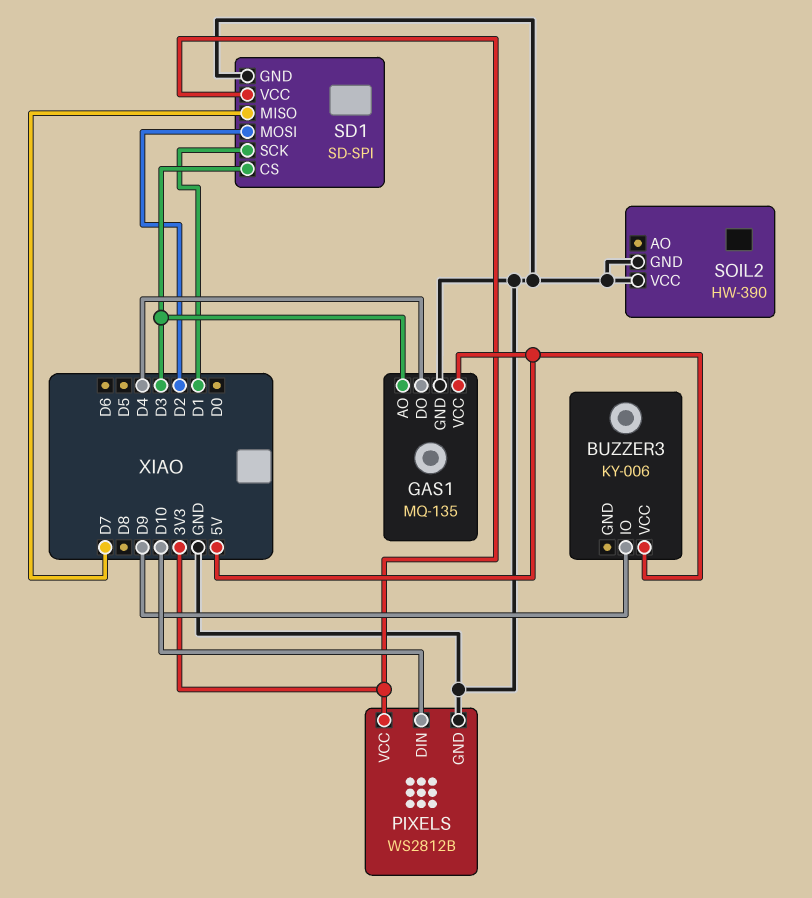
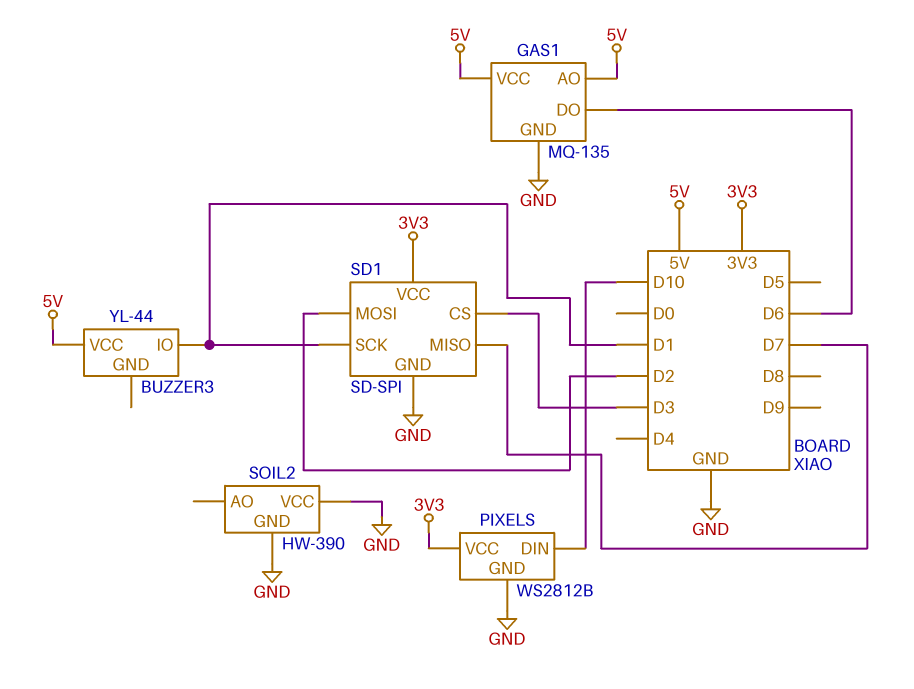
BUZZER3: KY-006 -> YL-44
BUZZER3 pin IO: D9 -> D1
GAS1 pin AO: D3 -> 5V
GAS1 pin DO: D4 -> D6

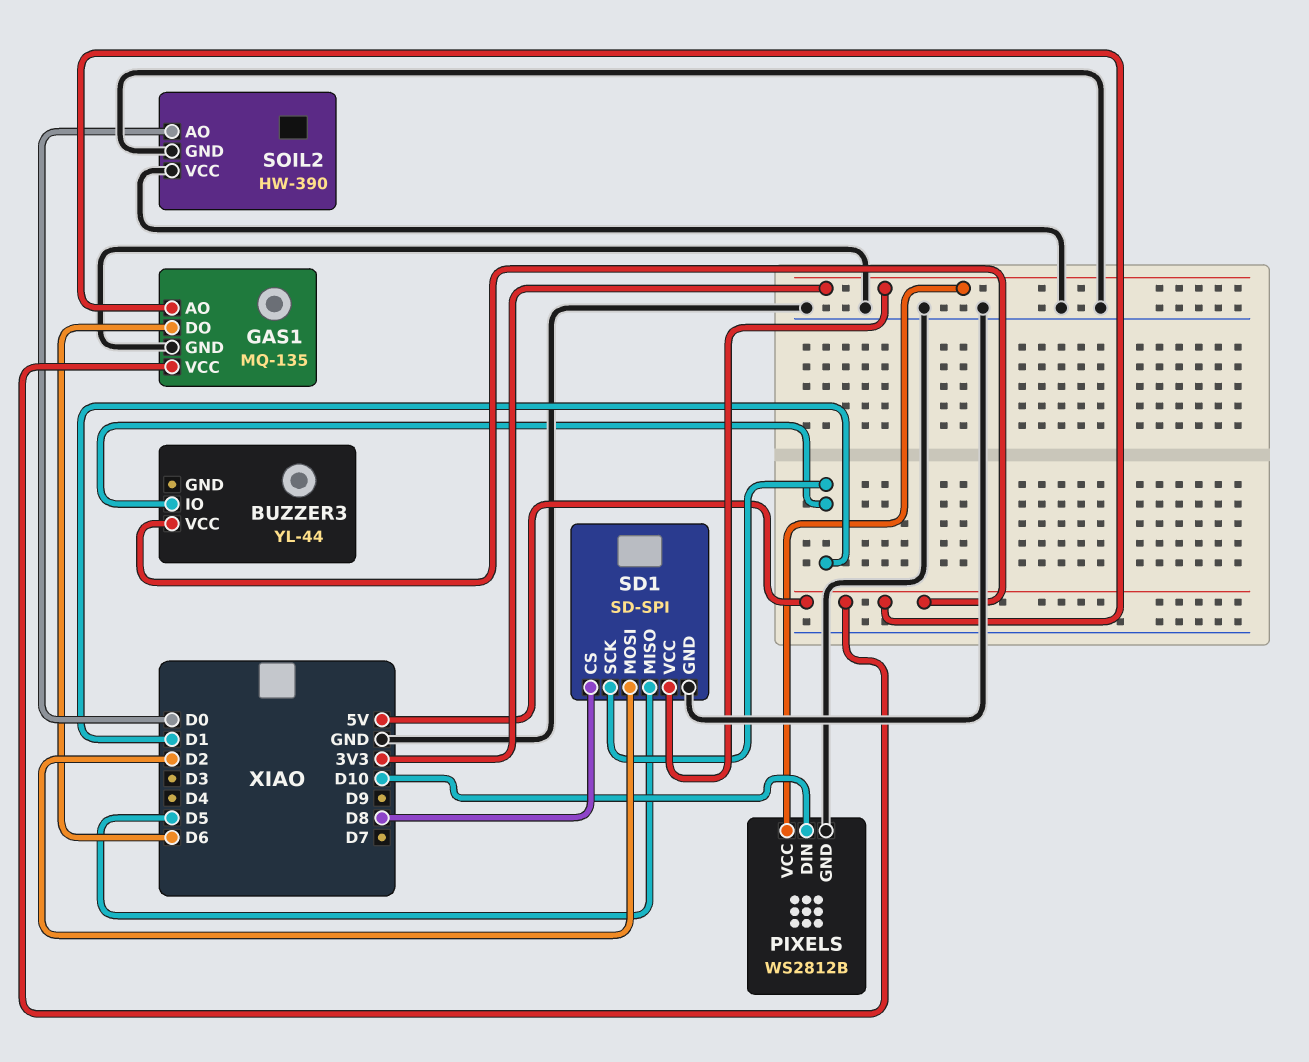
SD1 pin CS: D3 -> D8
SD1 pin MISO: D7 -> D5
SOIL2 pin AO: none -> D0

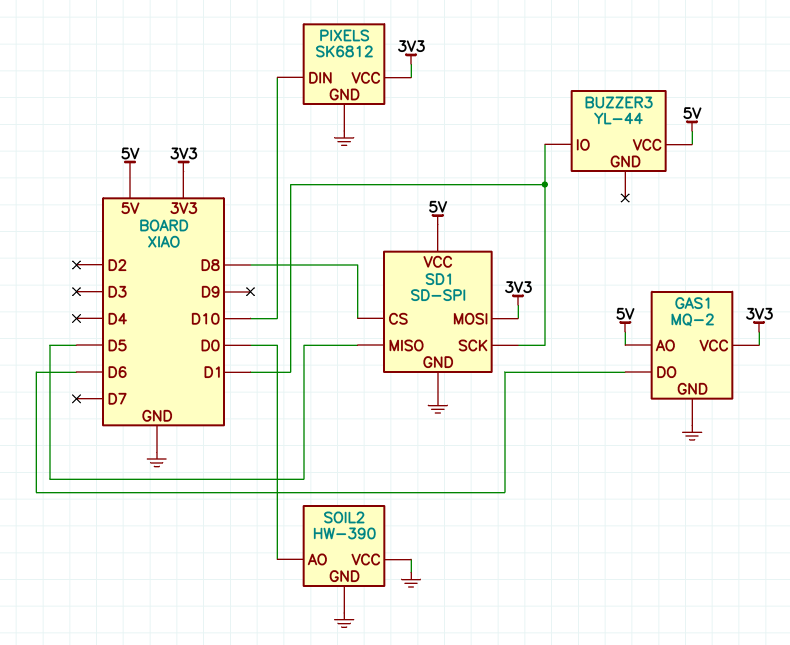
GAS1: MQ-135 -> MQ-2
GAS1 pin VCC: 5V -> 3V3
PIXELS: WS2812B -> SK6812
SD1 pin MOSI: D2 -> 3V3
SD1 pin VCC: 3V3 -> 5V

